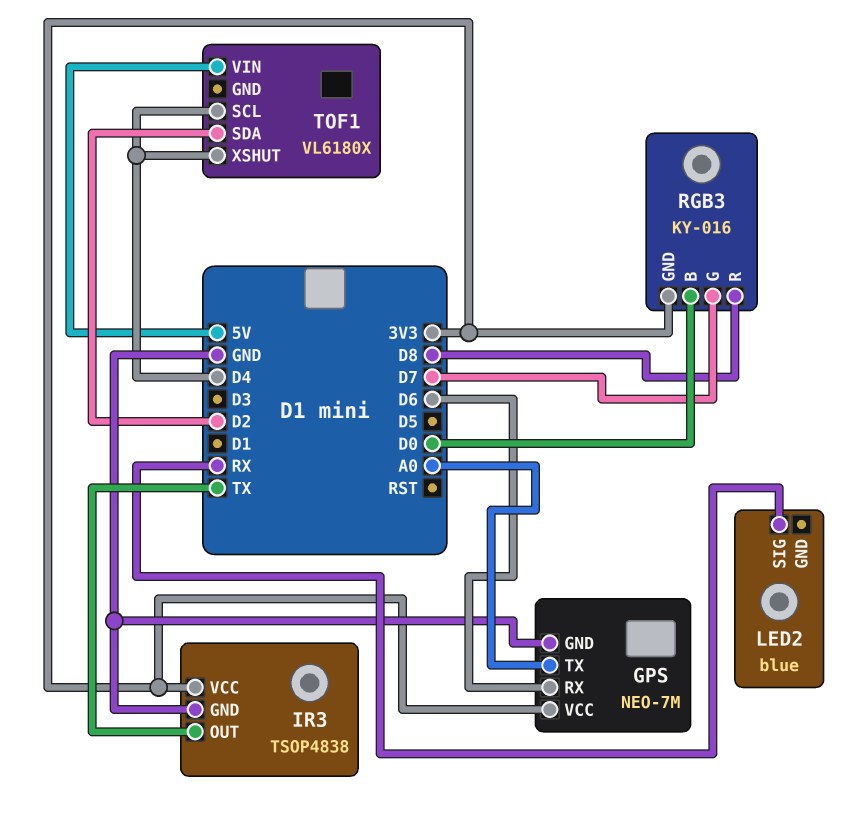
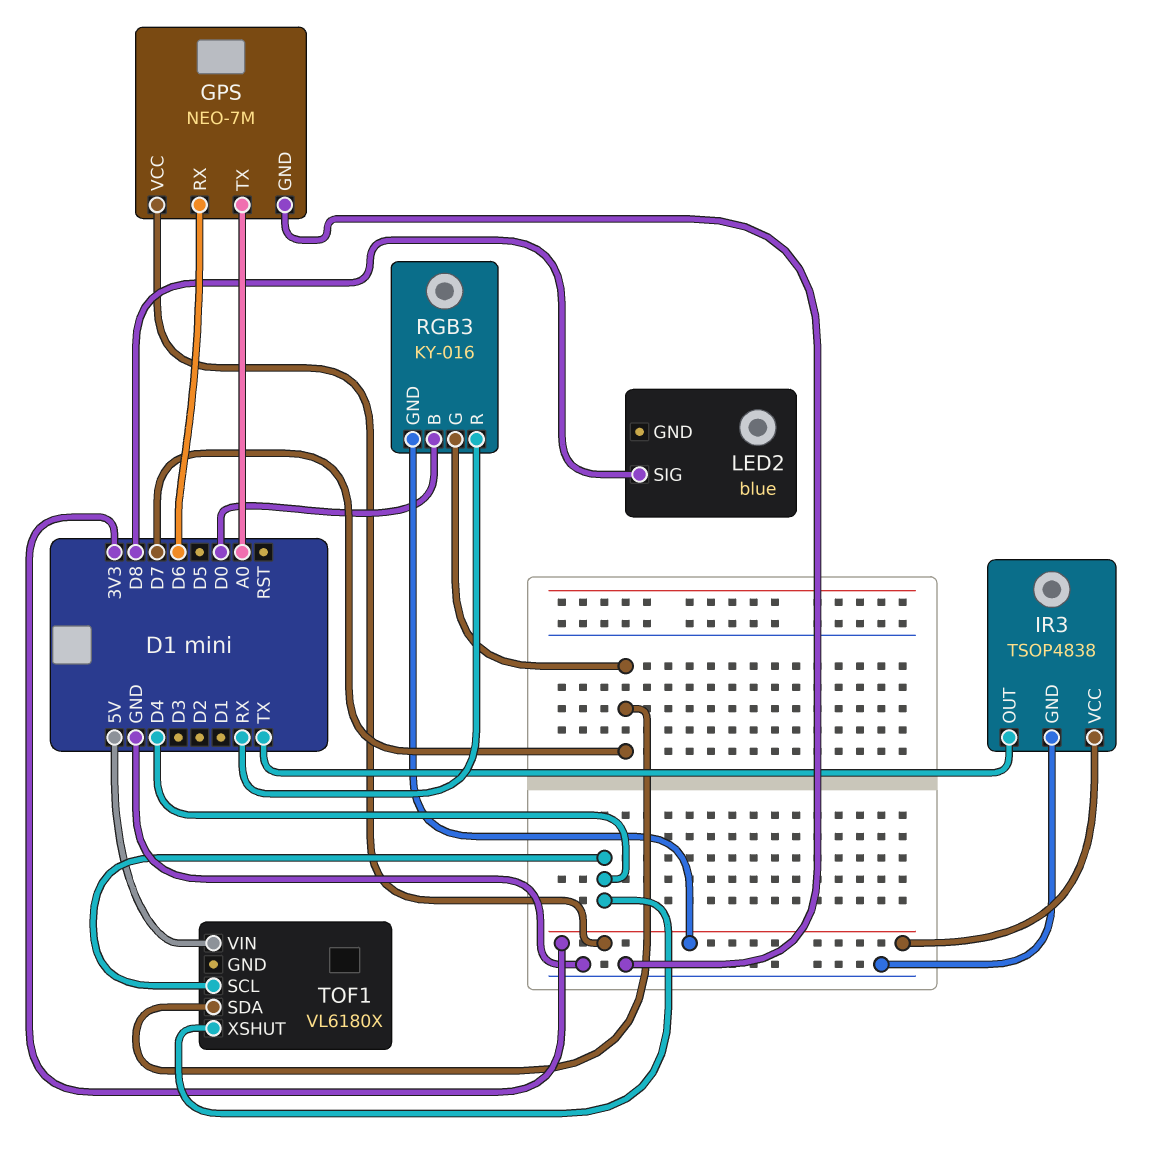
LED2 pin SIG: RX -> D8
RGB3 pin R: D8 -> RX
TOF1 pin SDA: D2 -> D7

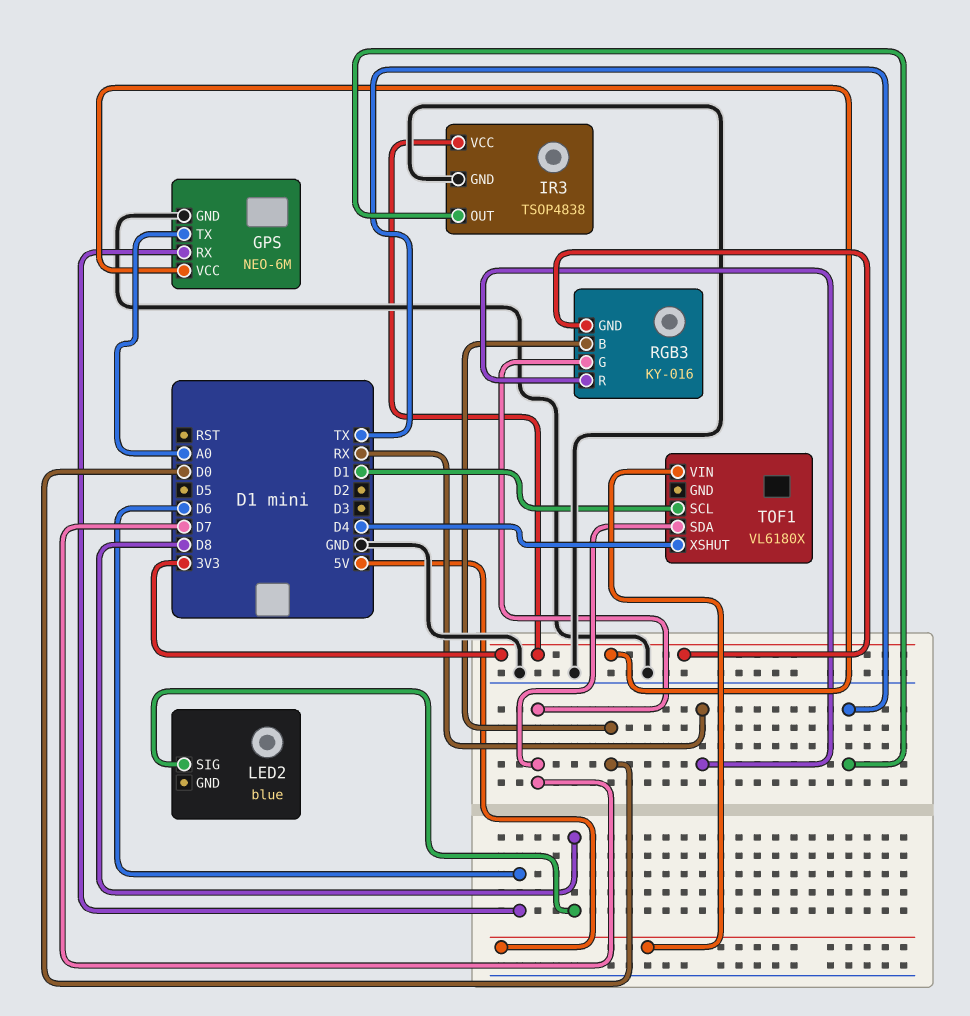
GPS: NEO-7M -> NEO-6M
TOF1 pin SCL: D4 -> D1

